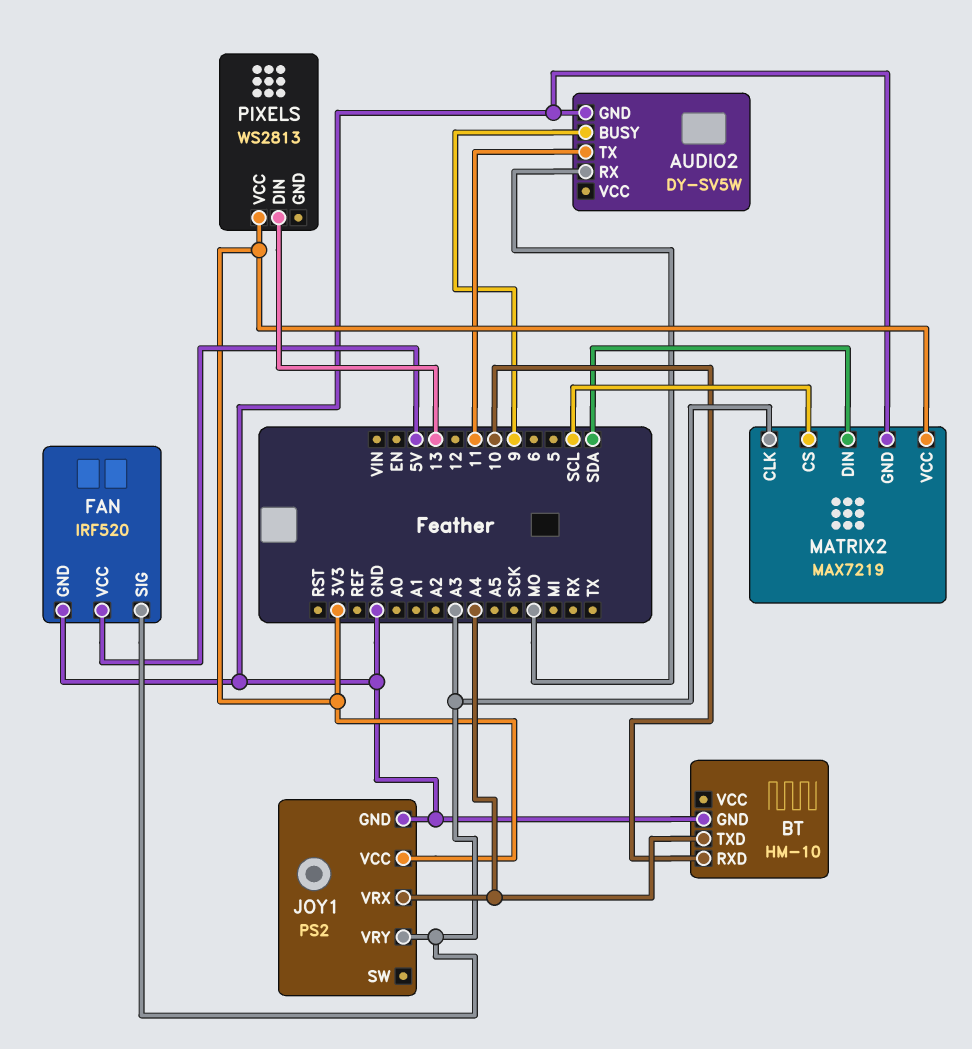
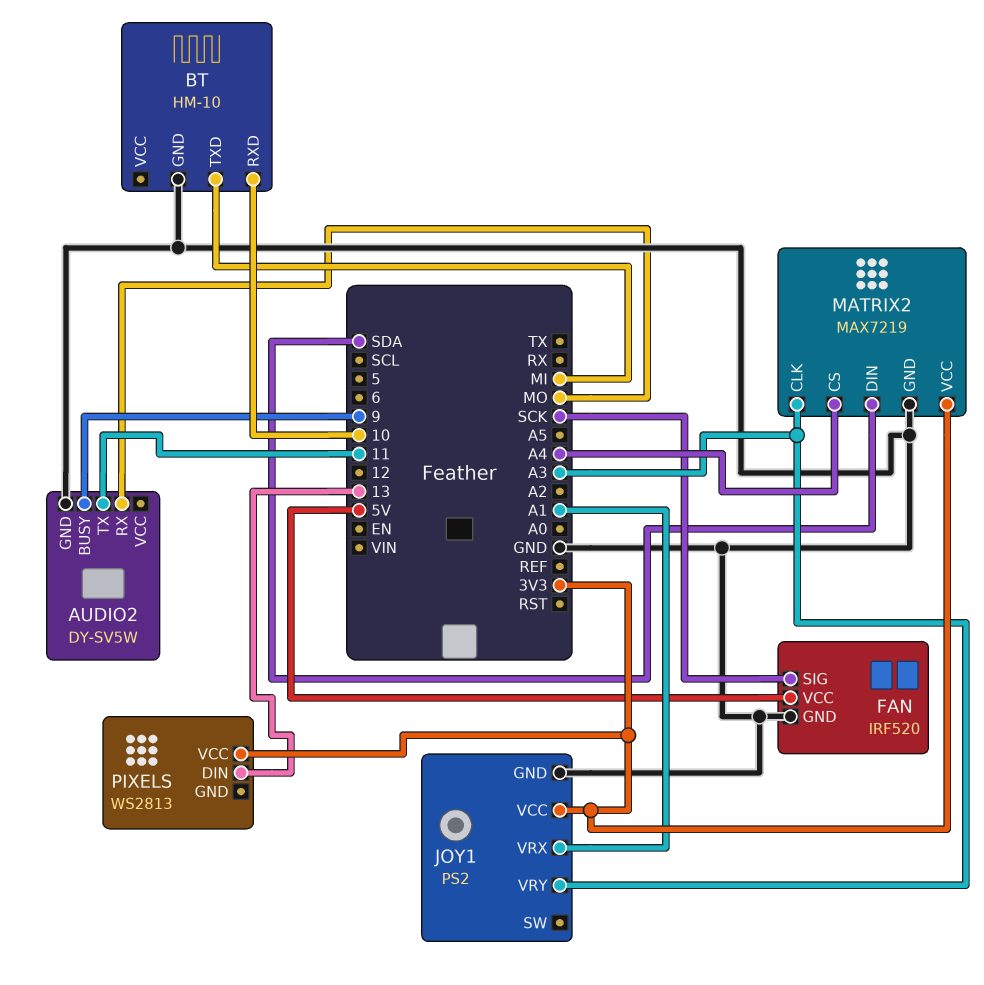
BT pin TXD: A4 -> MI
FAN pin SIG: A3 -> SCK
JOY1 pin VRX: A4 -> A1
MATRIX2 pin CS: SCL -> A4

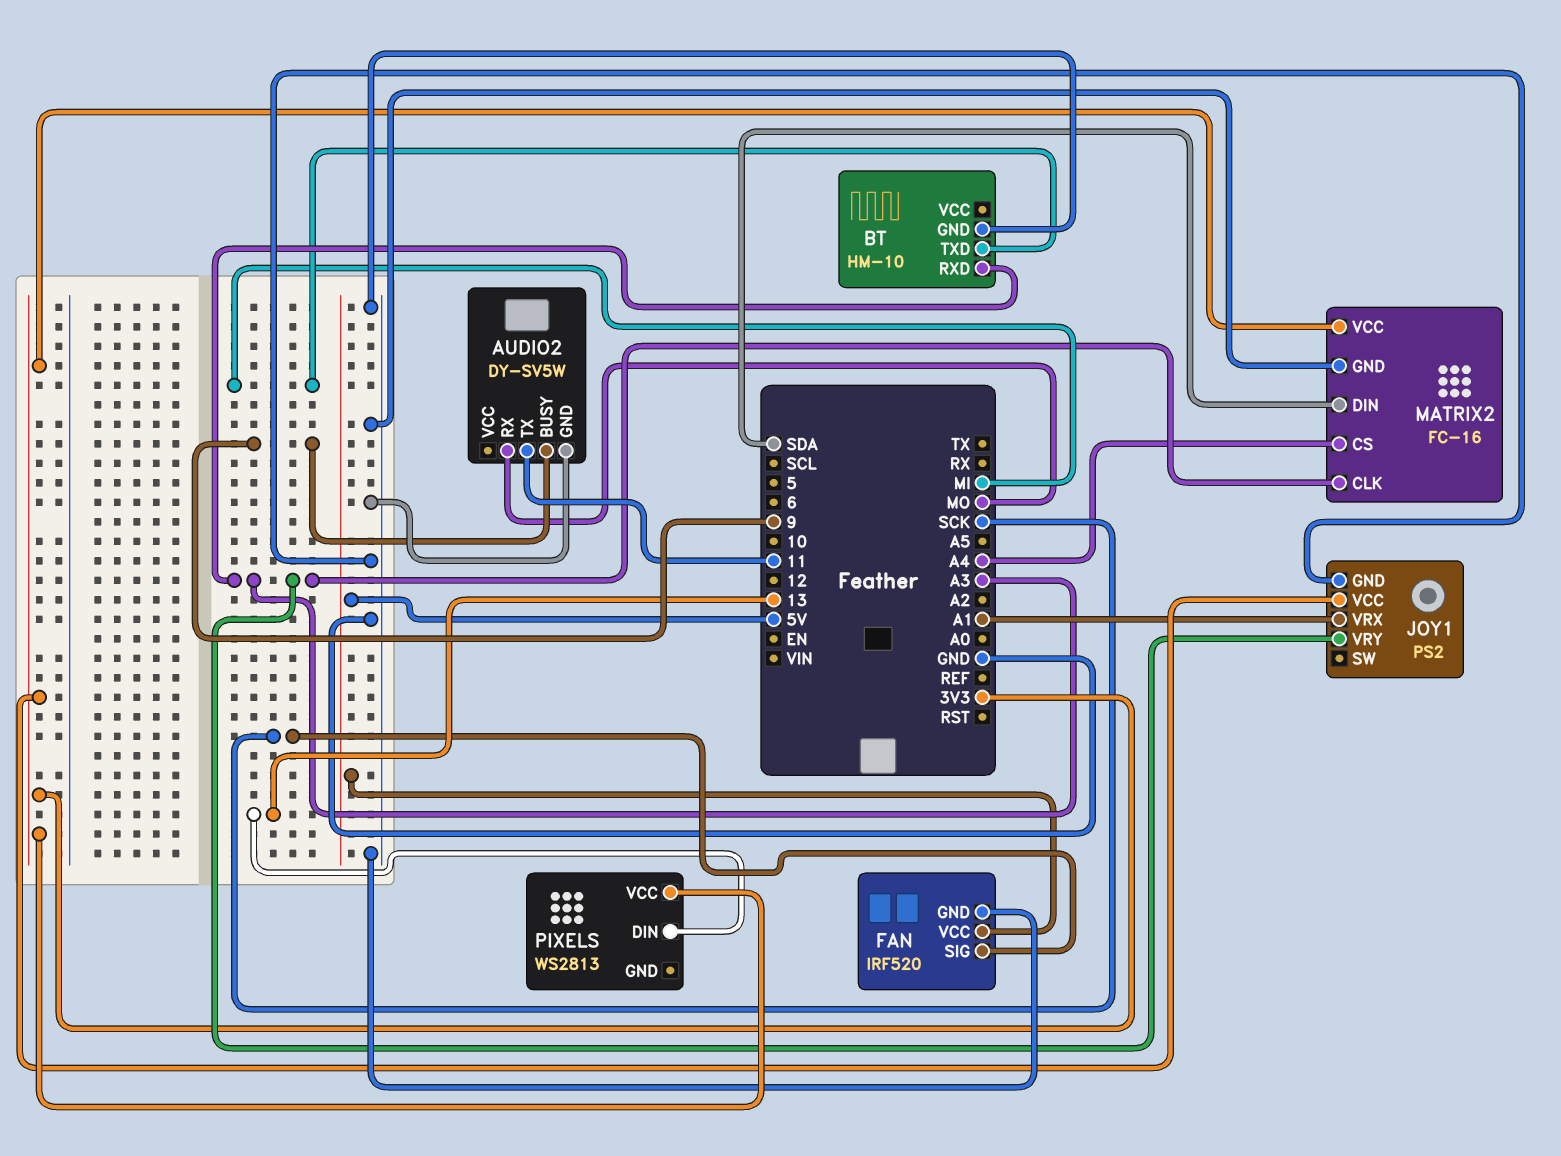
BT pin RXD: 10 -> A3
MATRIX2: MAX7219 -> FC-16

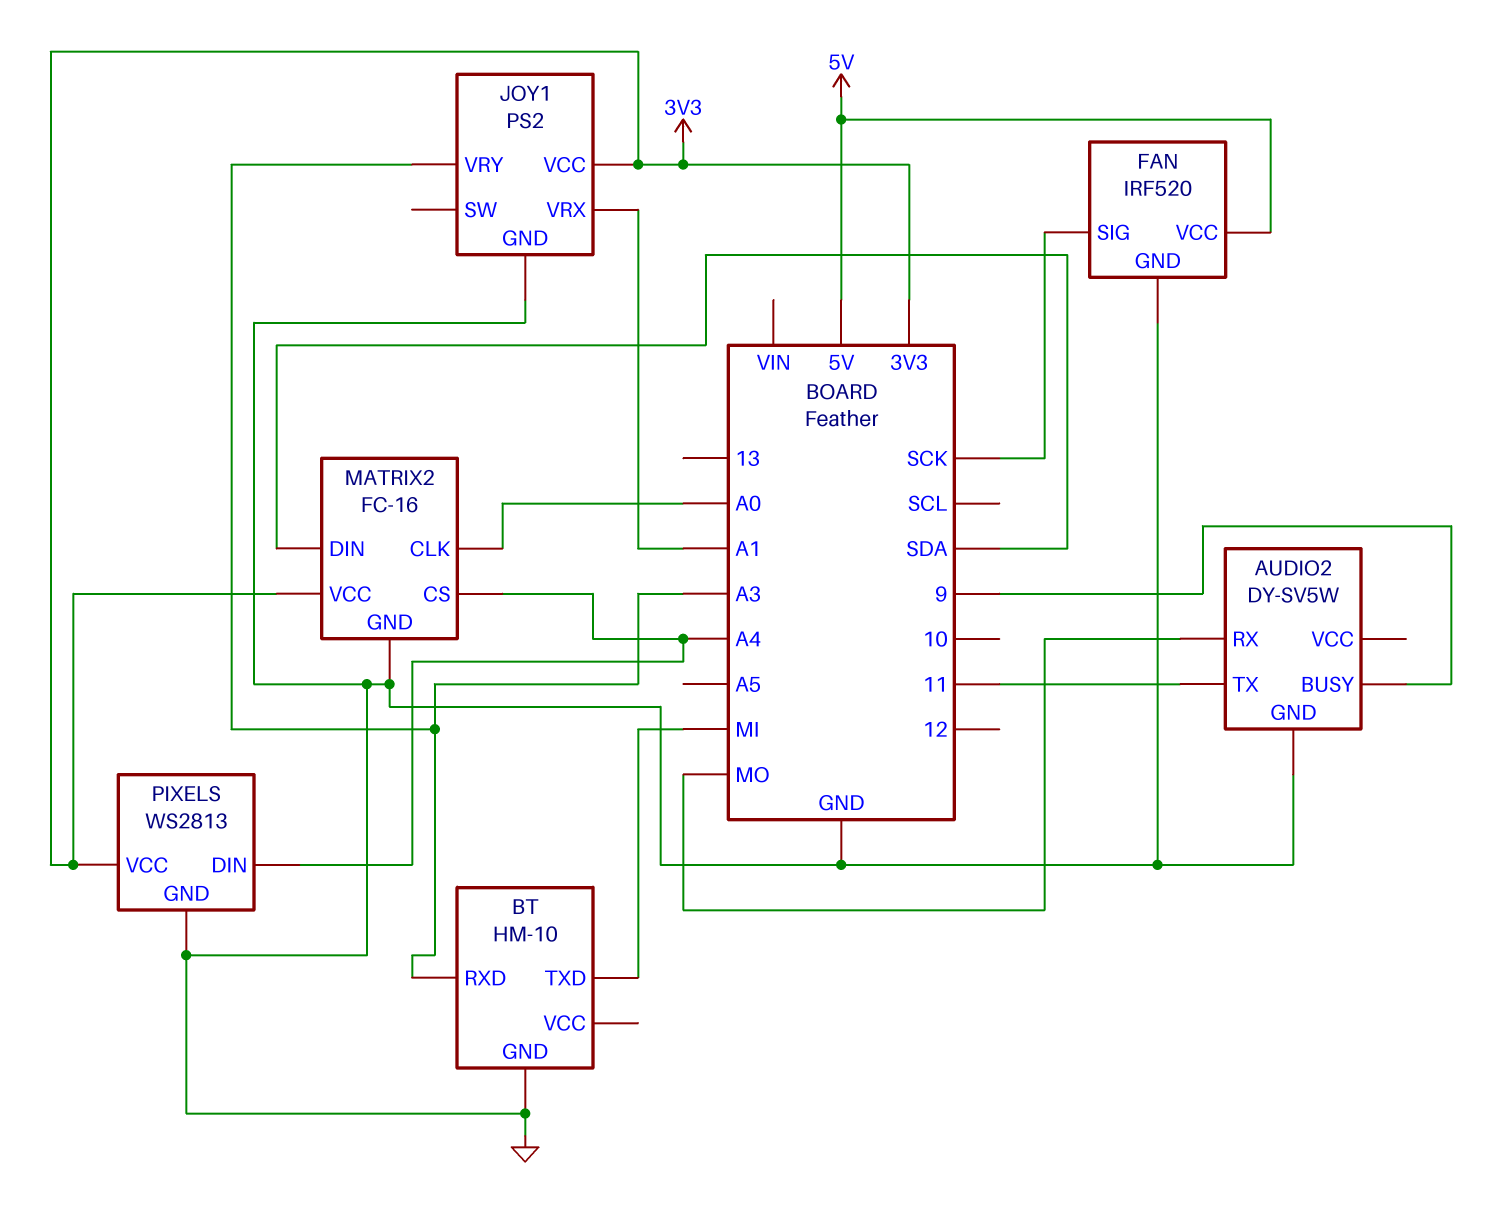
MATRIX2 pin CLK: A3 -> A0
PIXELS pin DIN: 13 -> A4
PIXELS pin GND: none -> GND

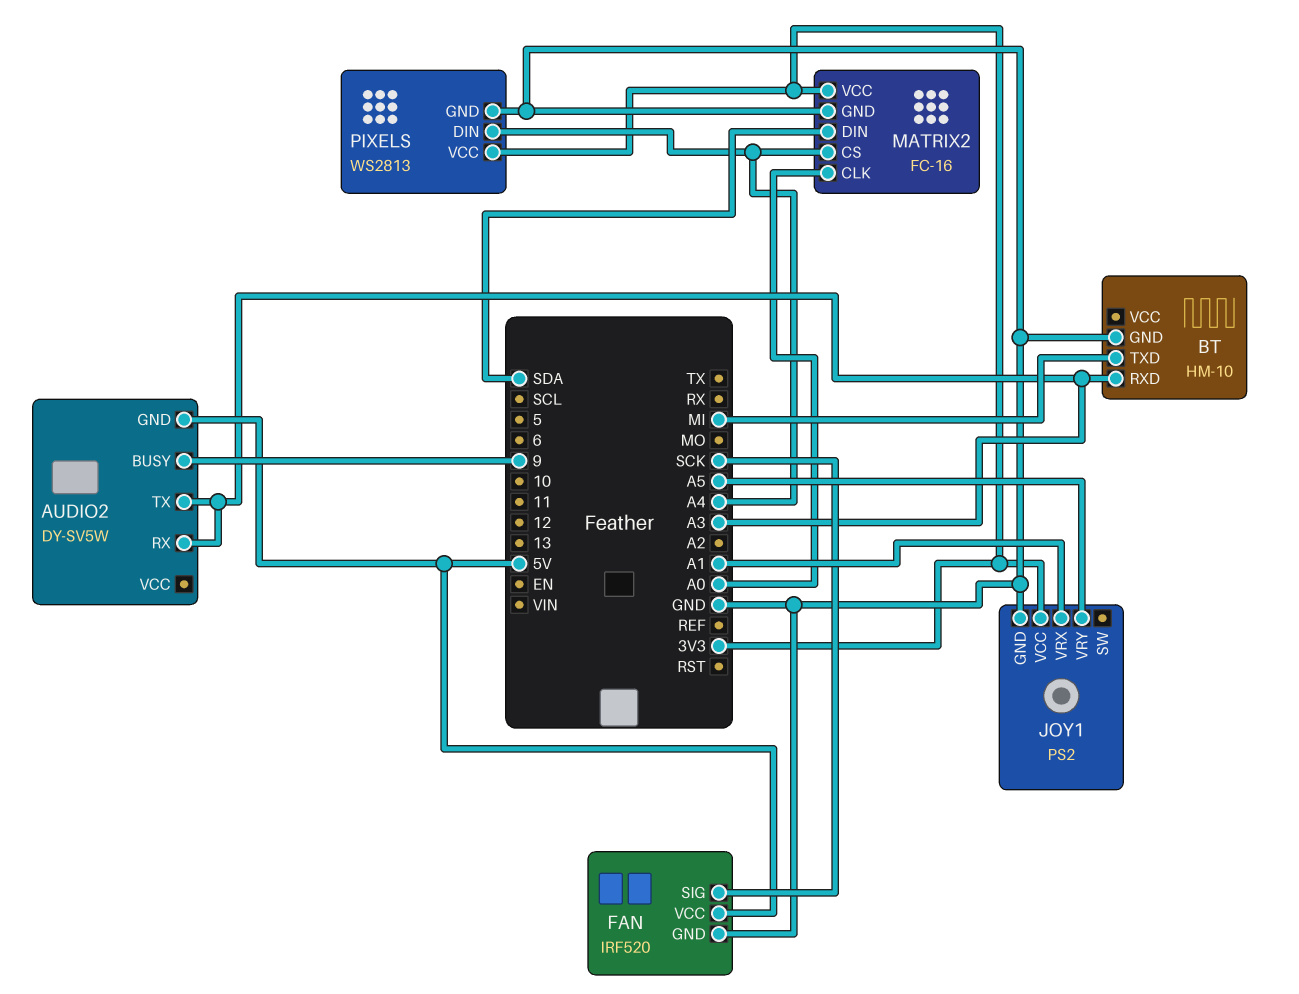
AUDIO2 pin GND: GND -> 5V
AUDIO2 pin RX: MO -> A3
AUDIO2 pin TX: 11 -> A3
JOY1 pin VRY: A3 -> A5

